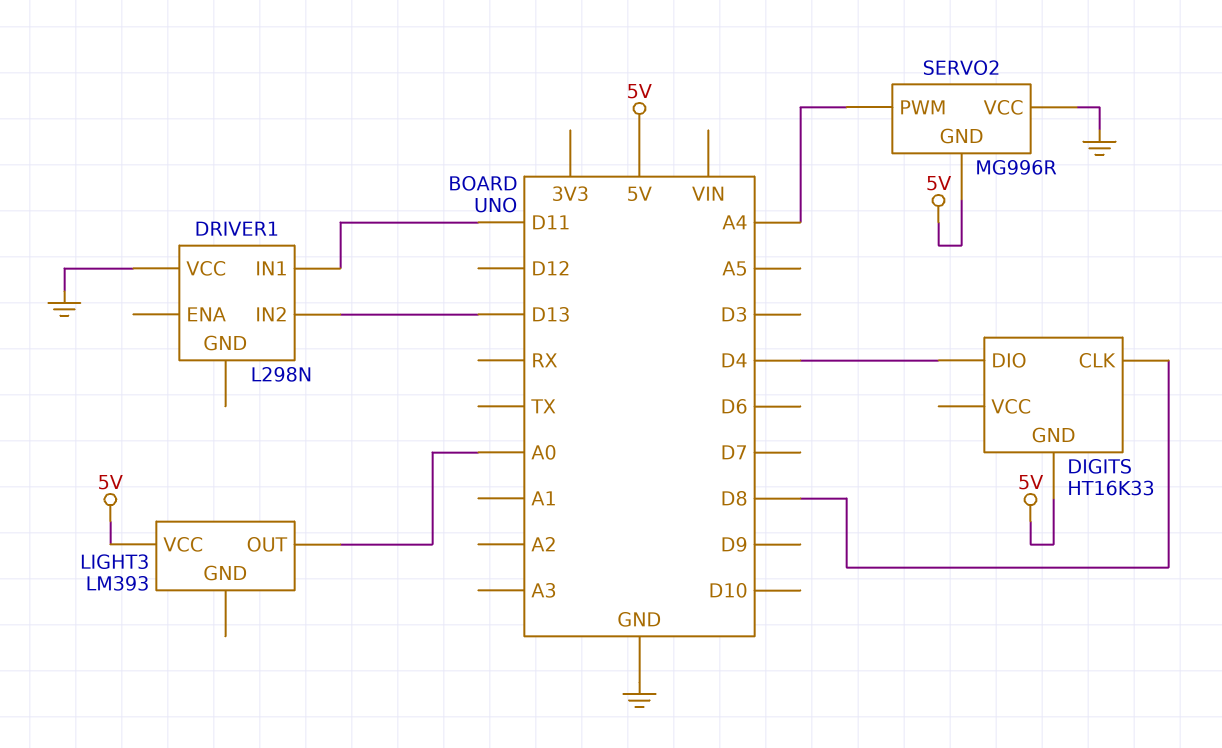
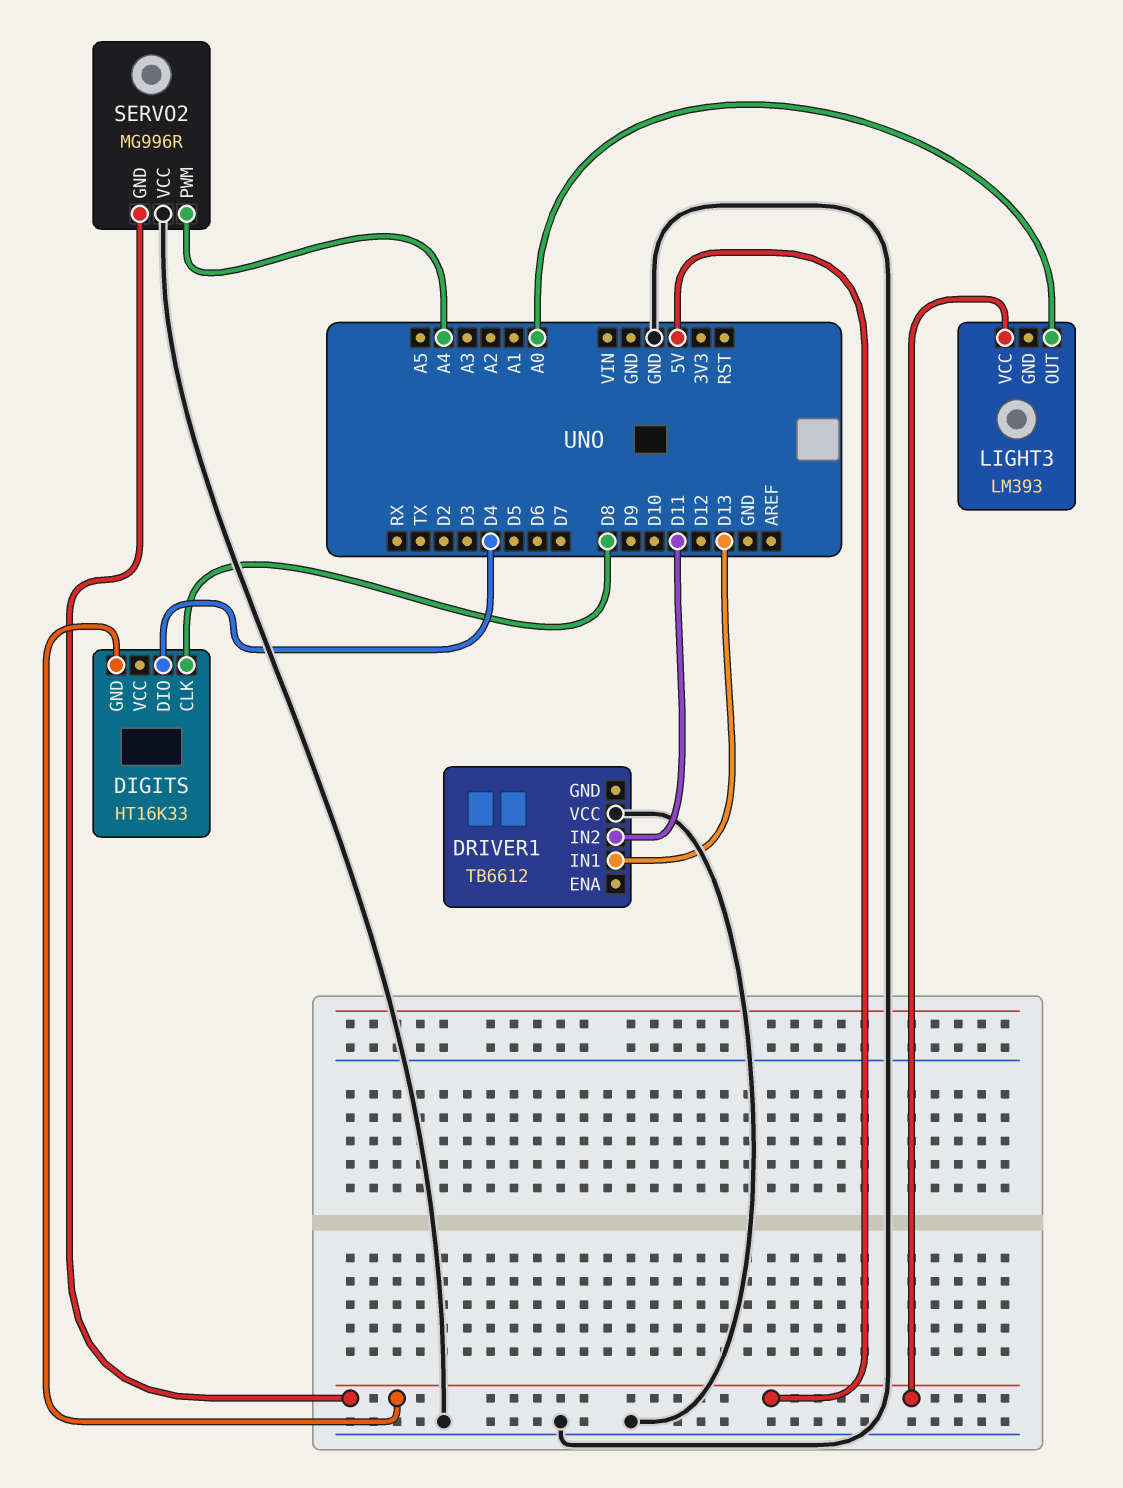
DRIVER1: L298N -> TB6612
DRIVER1 pin IN1: D11 -> D13
DRIVER1 pin IN2: D13 -> D11

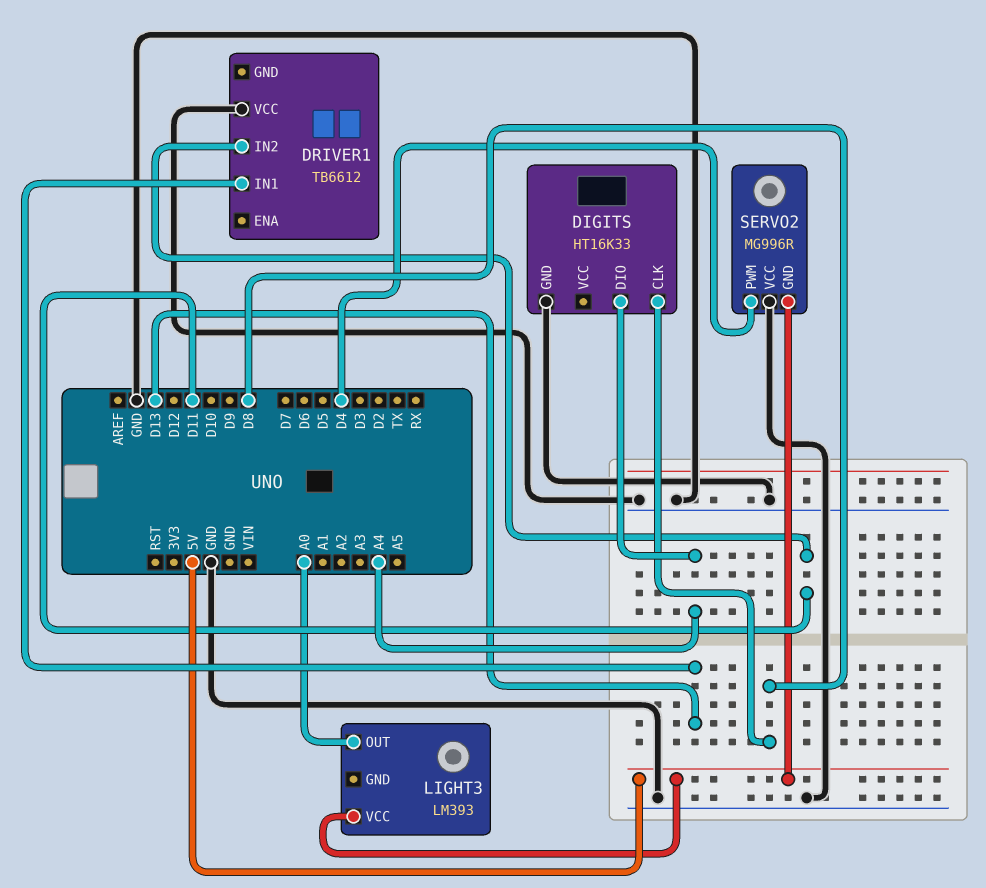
DIGITS pin DIO: D4 -> A4
DIGITS pin GND: 5V -> GND
SERVO2 pin PWM: A4 -> D4

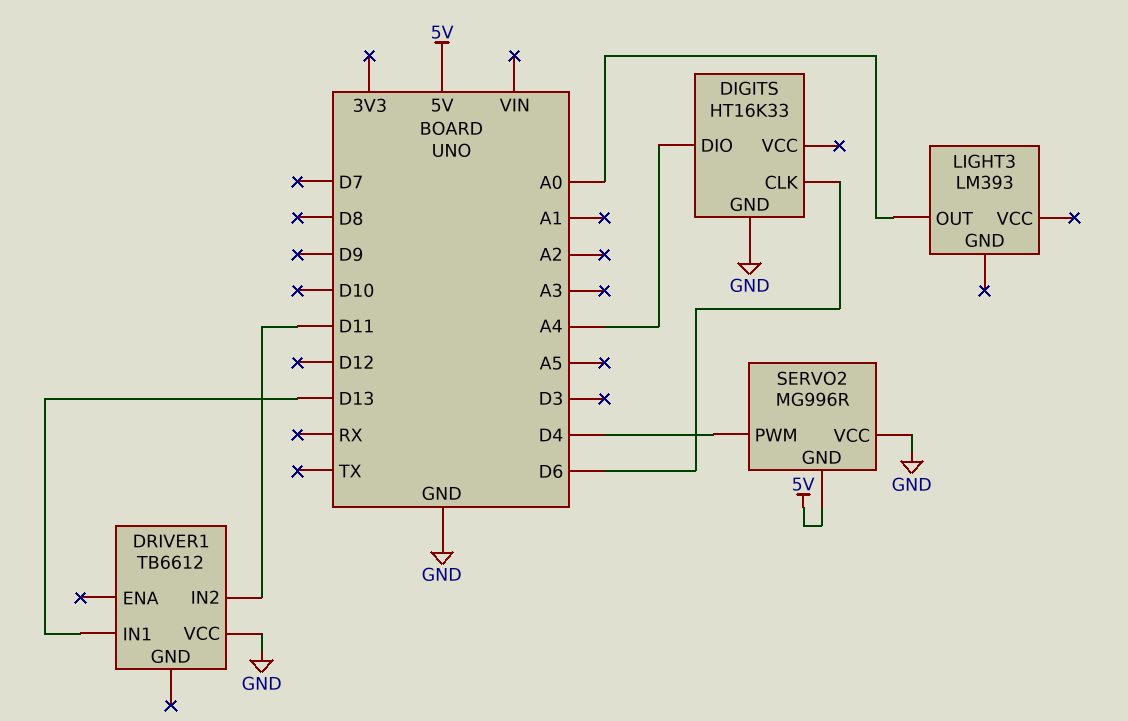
DIGITS pin CLK: D8 -> D6
LIGHT3 pin VCC: 5V -> none

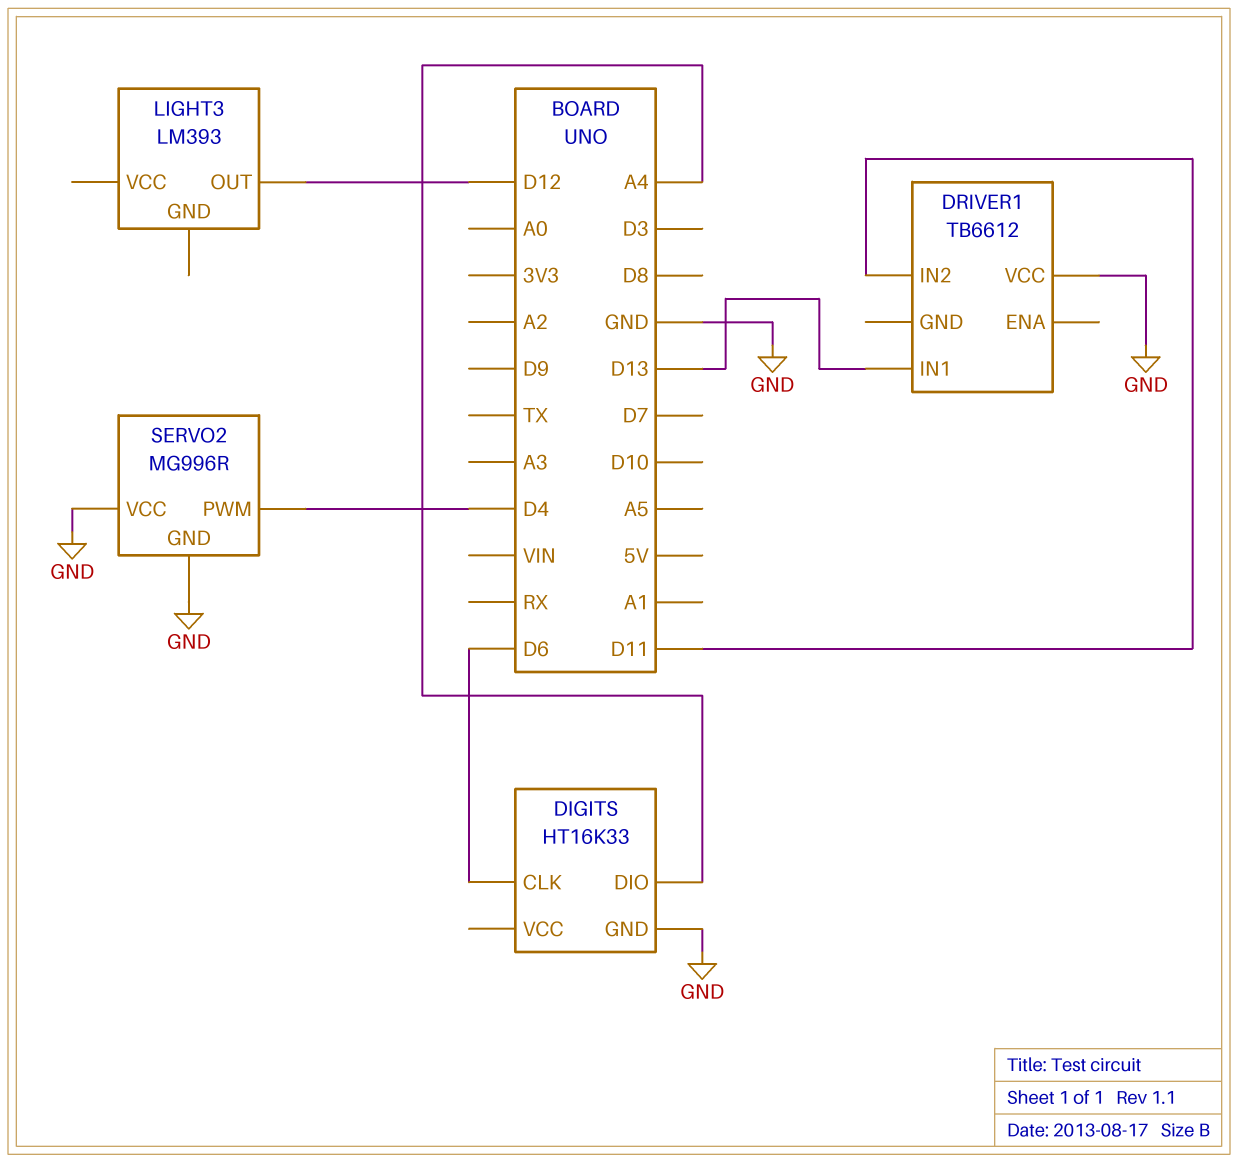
LIGHT3 pin OUT: A0 -> D12
SERVO2 pin GND: 5V -> GND

